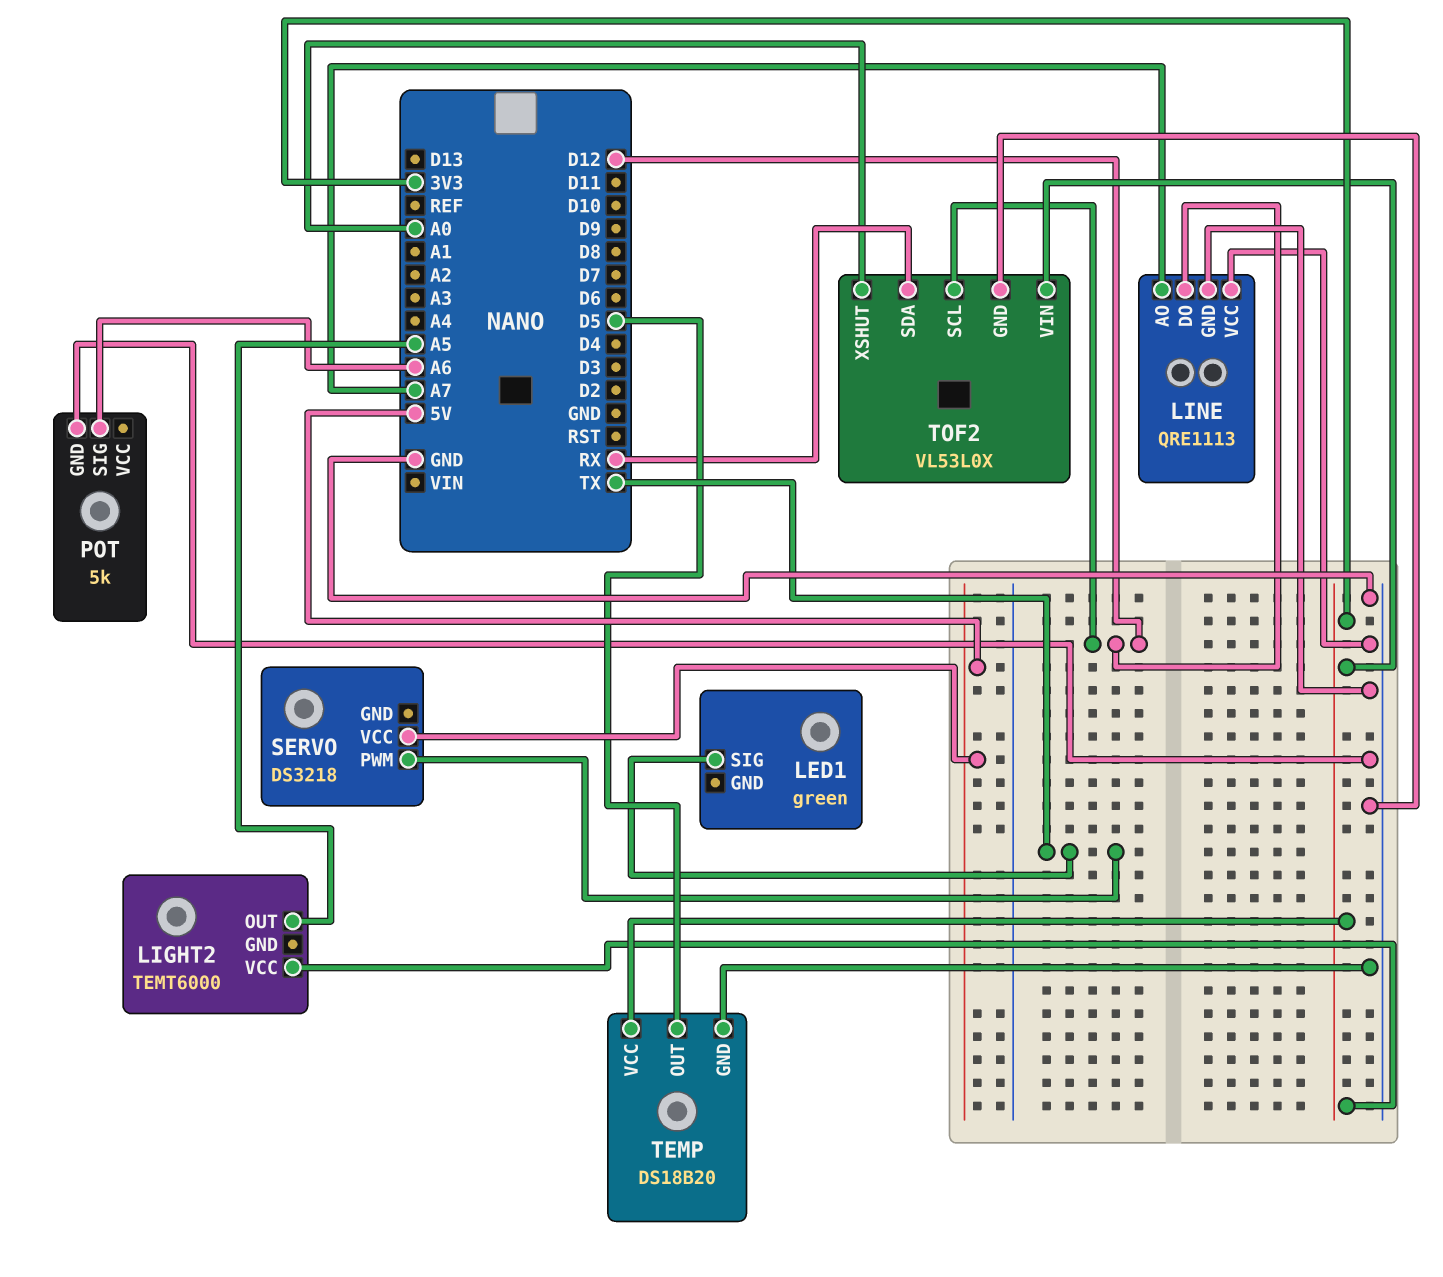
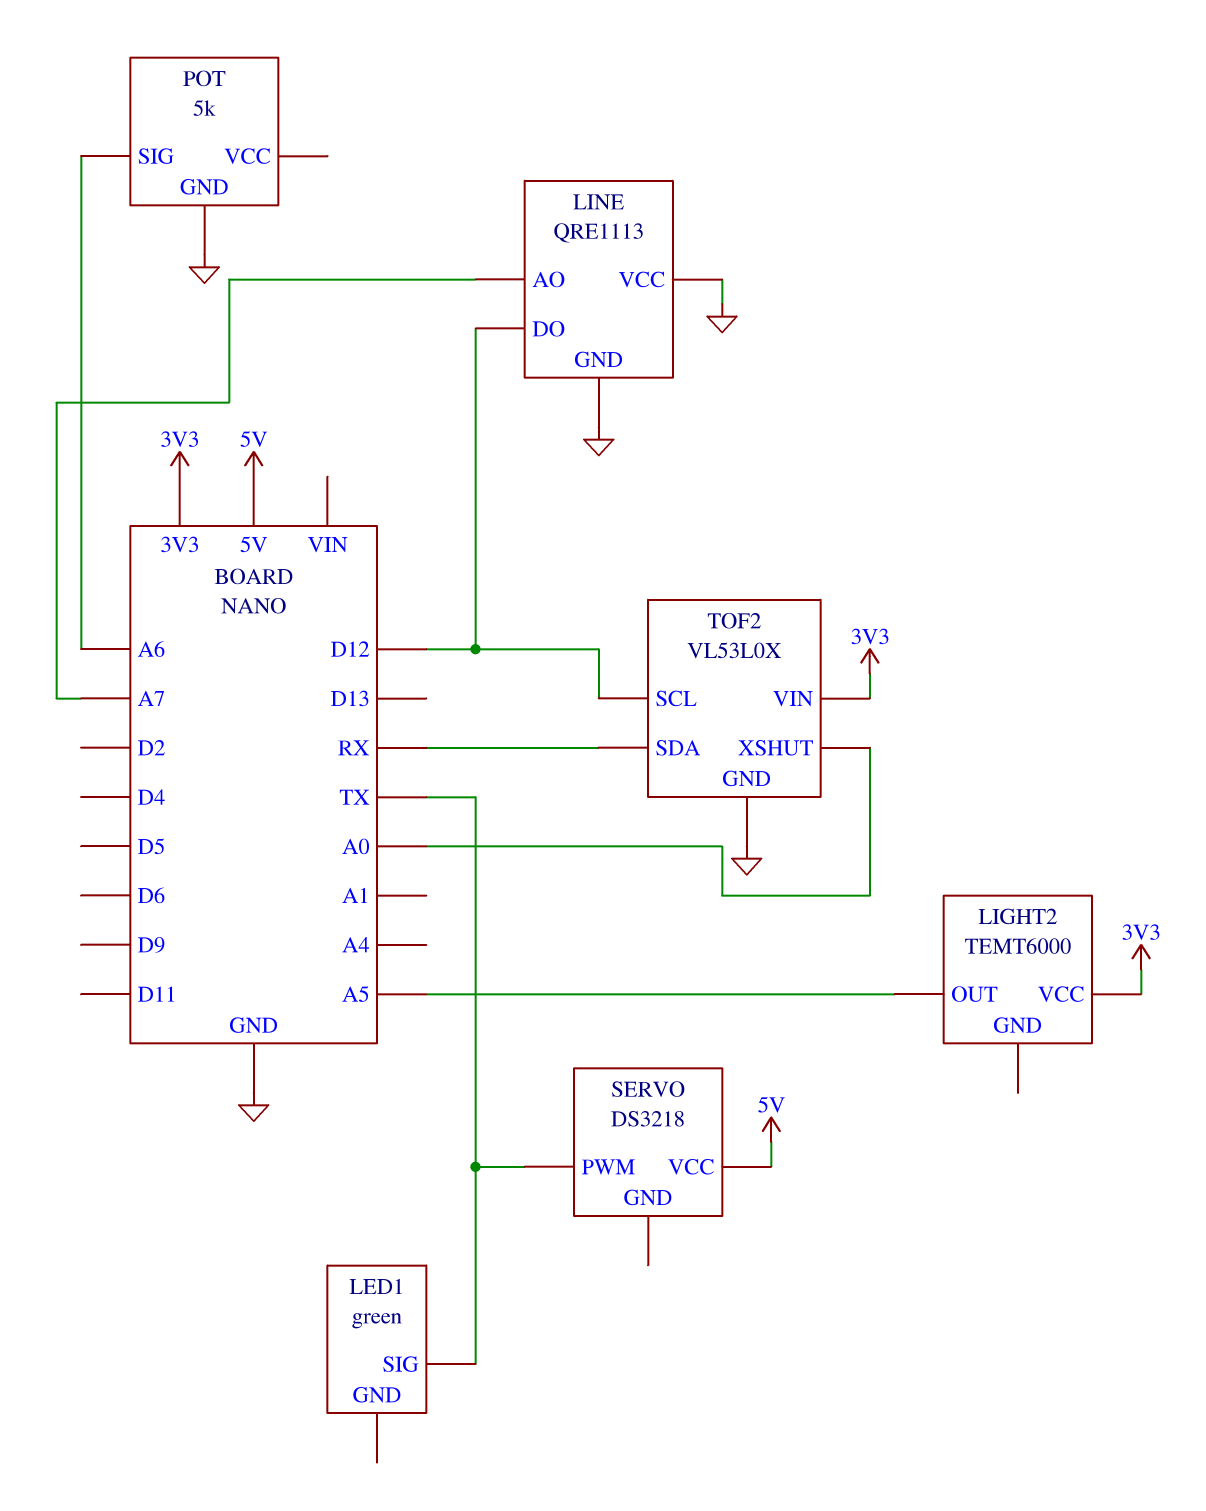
TEMP: DS18B20 -> none
TEMP pin GND: GND -> none
TEMP pin OUT: D5 -> none
TEMP pin VCC: 3V3 -> none

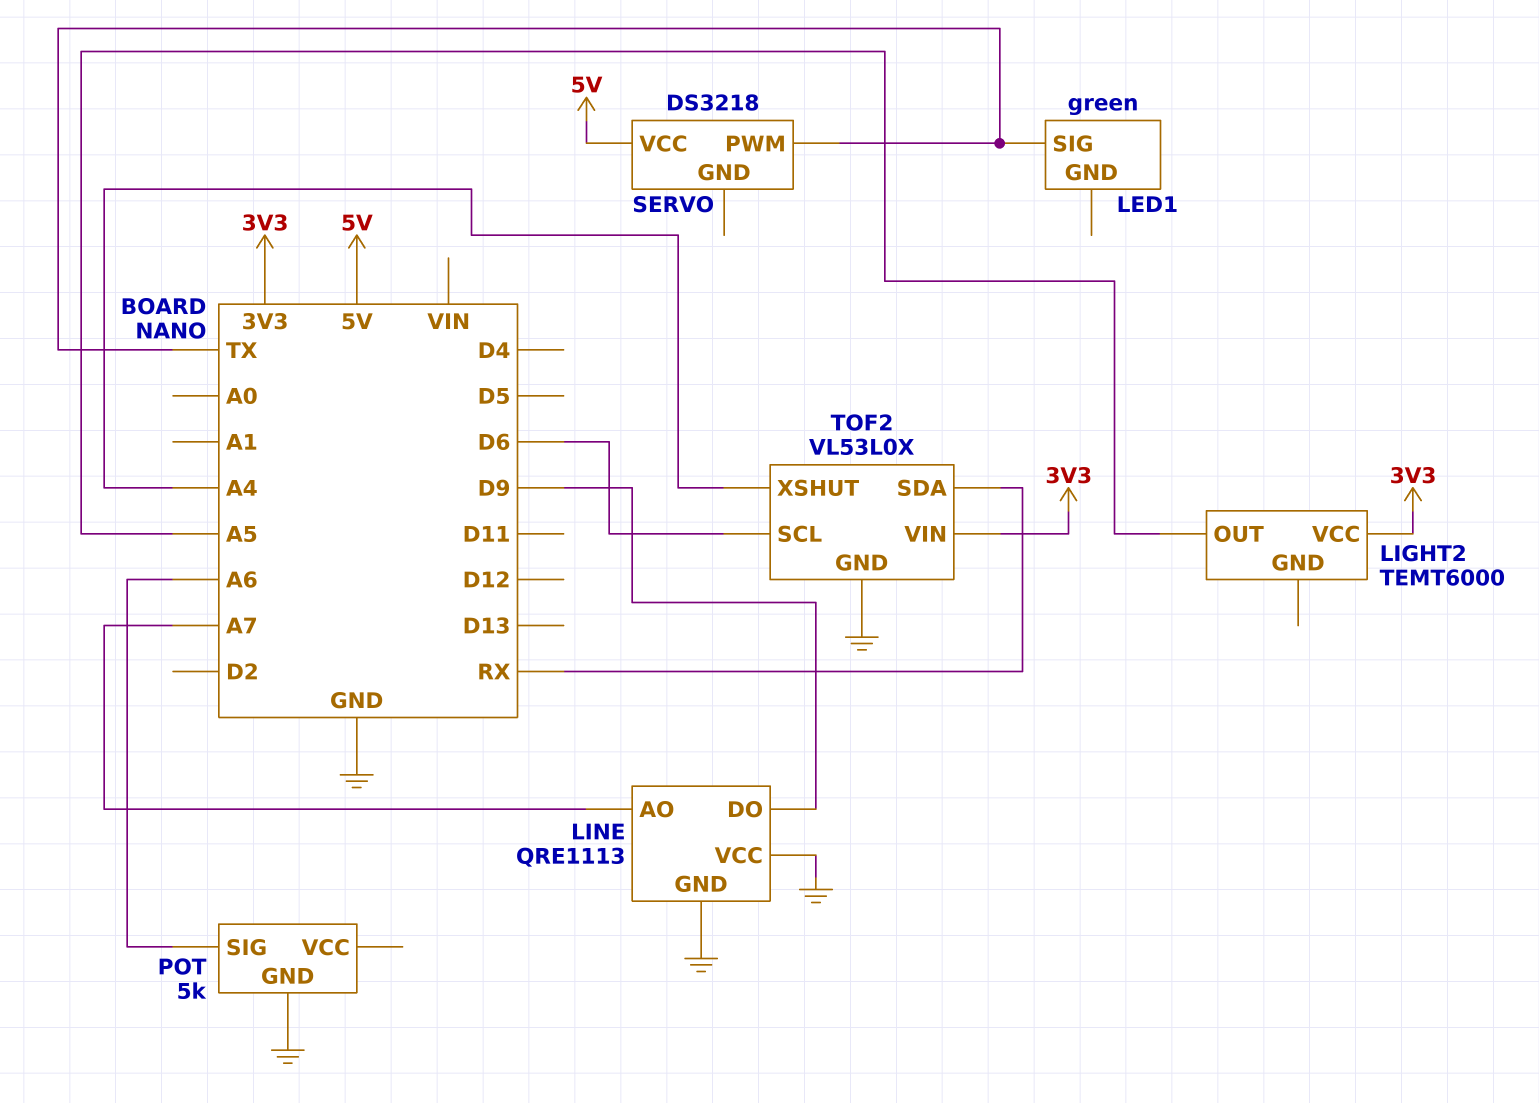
LINE pin DO: D12 -> D9
TOF2 pin SCL: D12 -> D6
TOF2 pin XSHUT: A0 -> A4

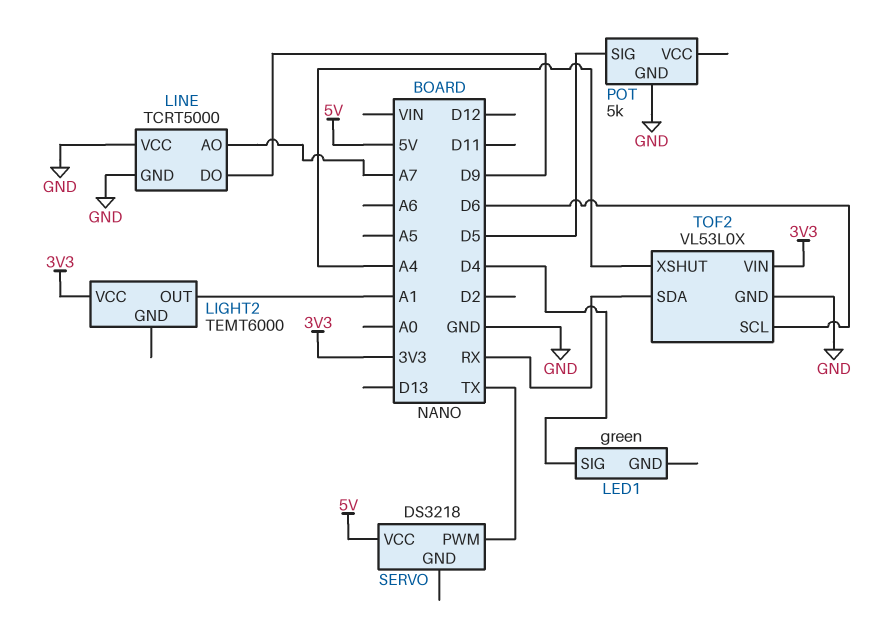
LED1 pin SIG: TX -> D4
LIGHT2 pin OUT: A5 -> A1
LINE: QRE1113 -> TCRT5000
POT pin SIG: A6 -> D5

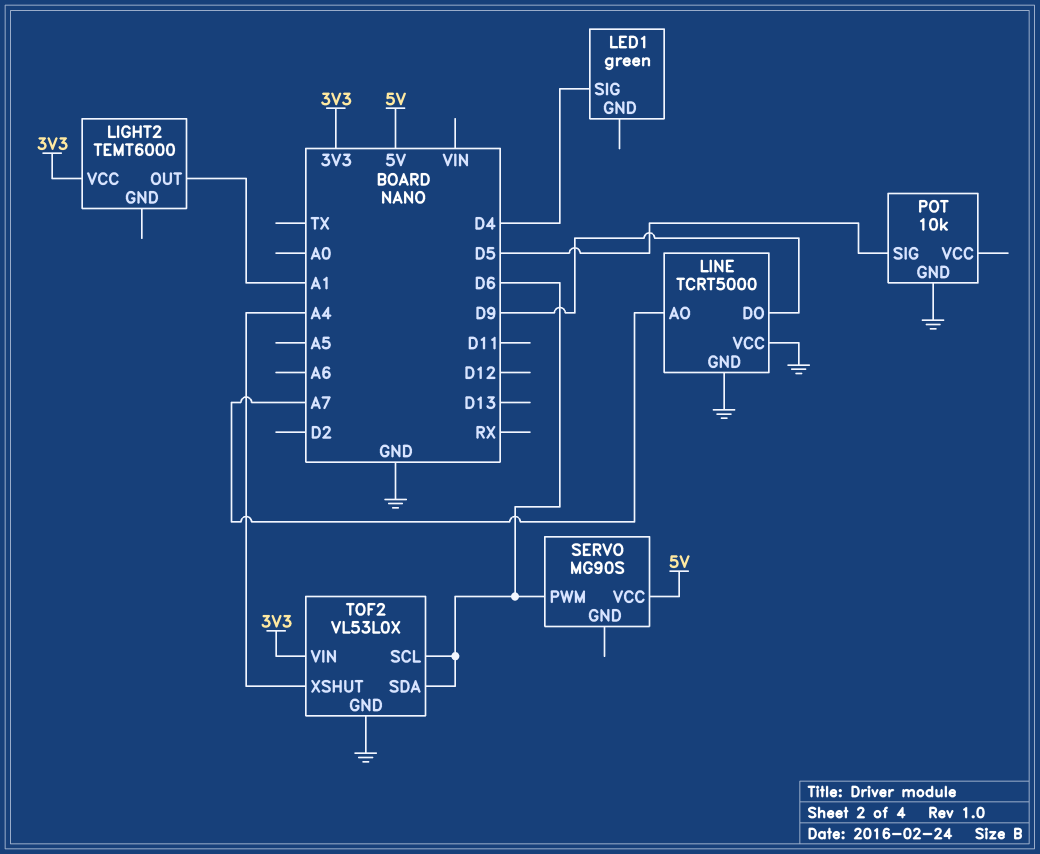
POT: 5k -> 10k
SERVO: DS3218 -> MG90S
SERVO pin PWM: TX -> D6
TOF2 pin SDA: RX -> D6

